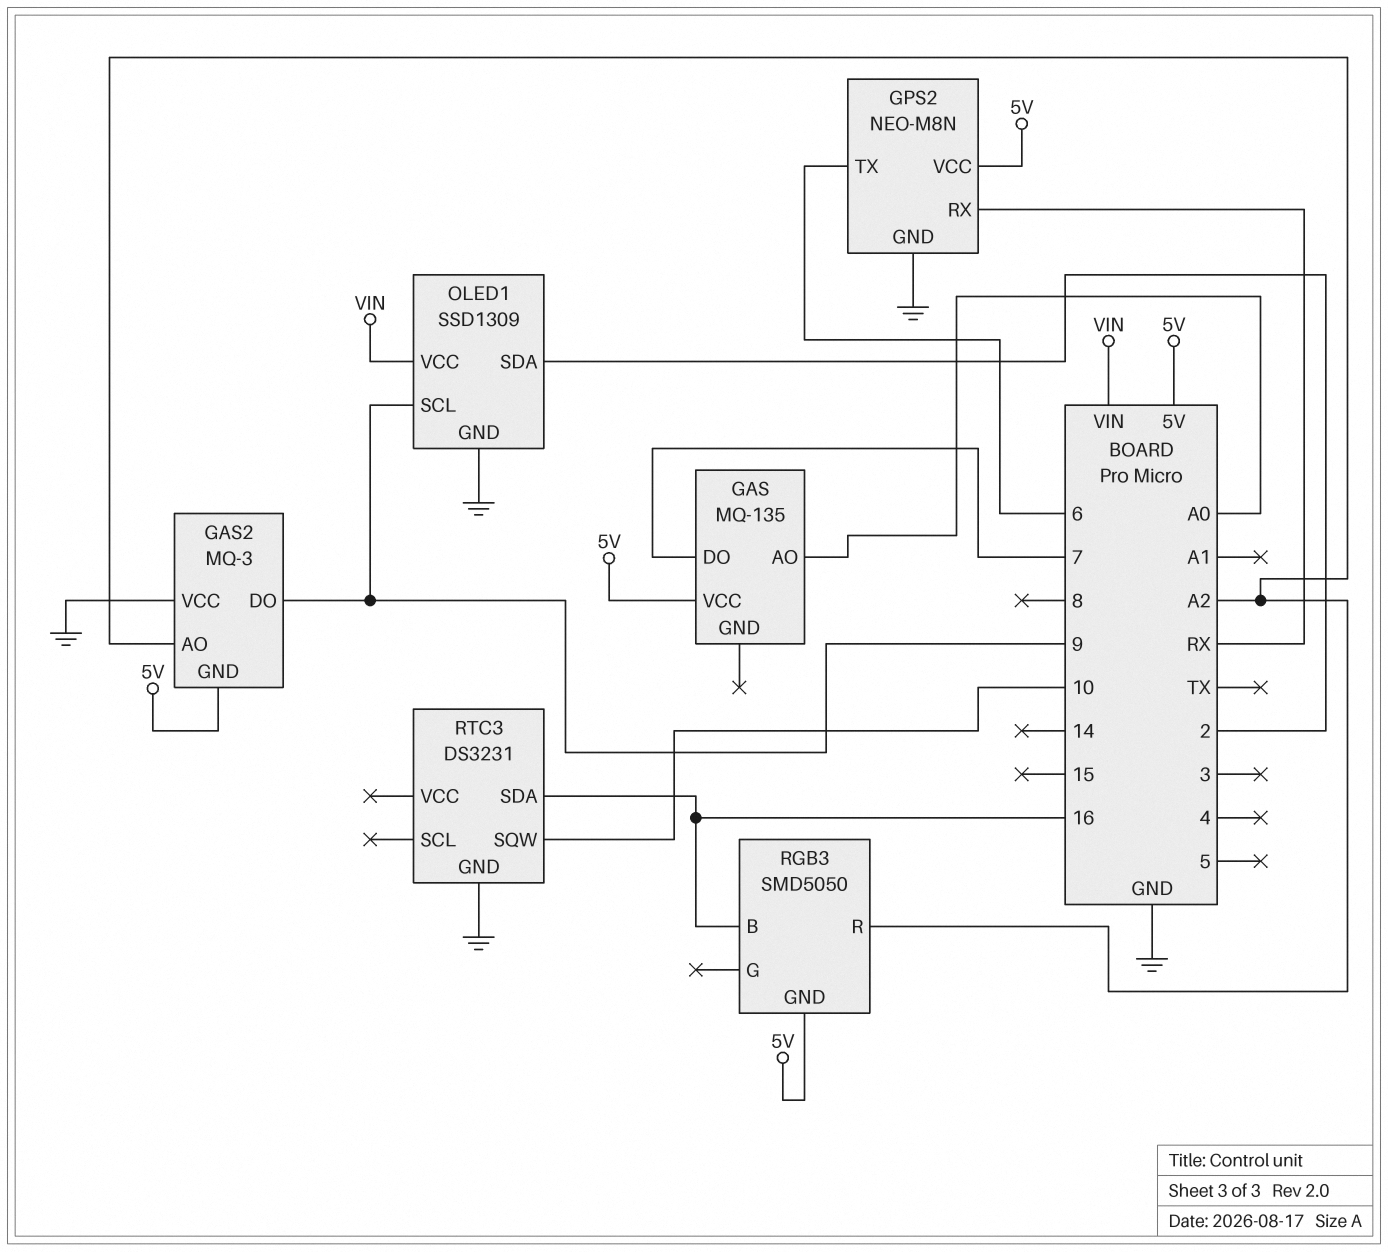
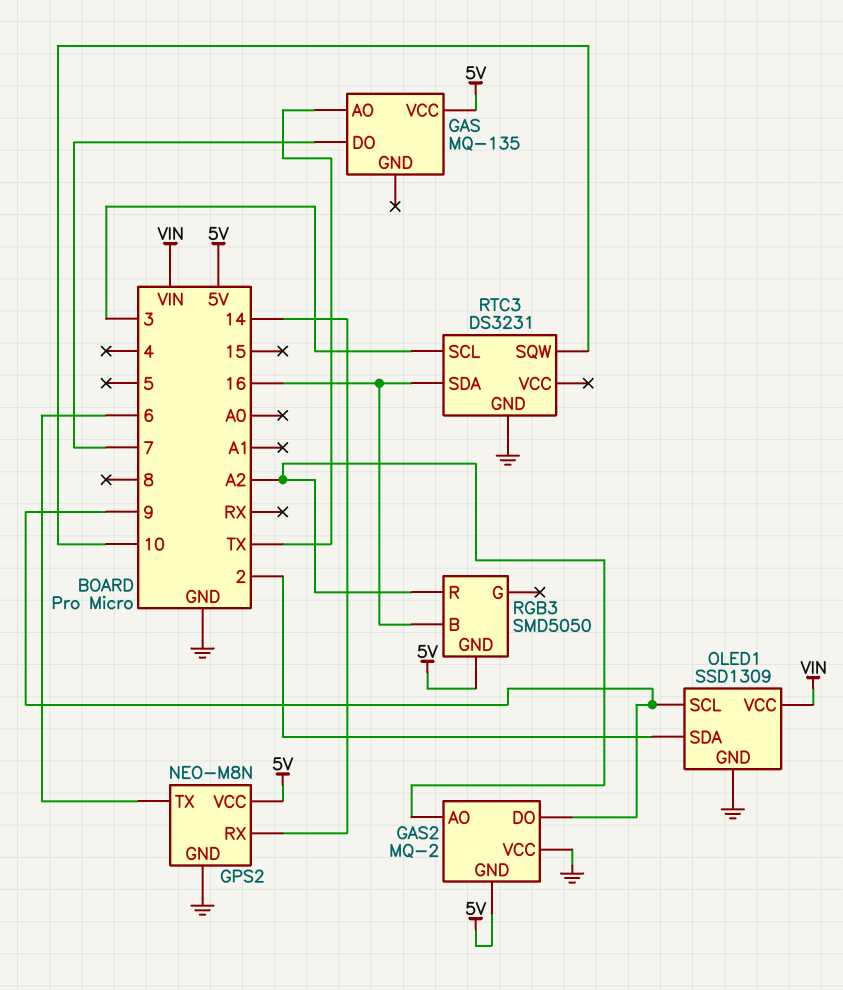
GAS pin AO: A0 -> TX
GAS2: MQ-3 -> MQ-2
GPS2 pin RX: RX -> 14
RTC3 pin SCL: none -> 3

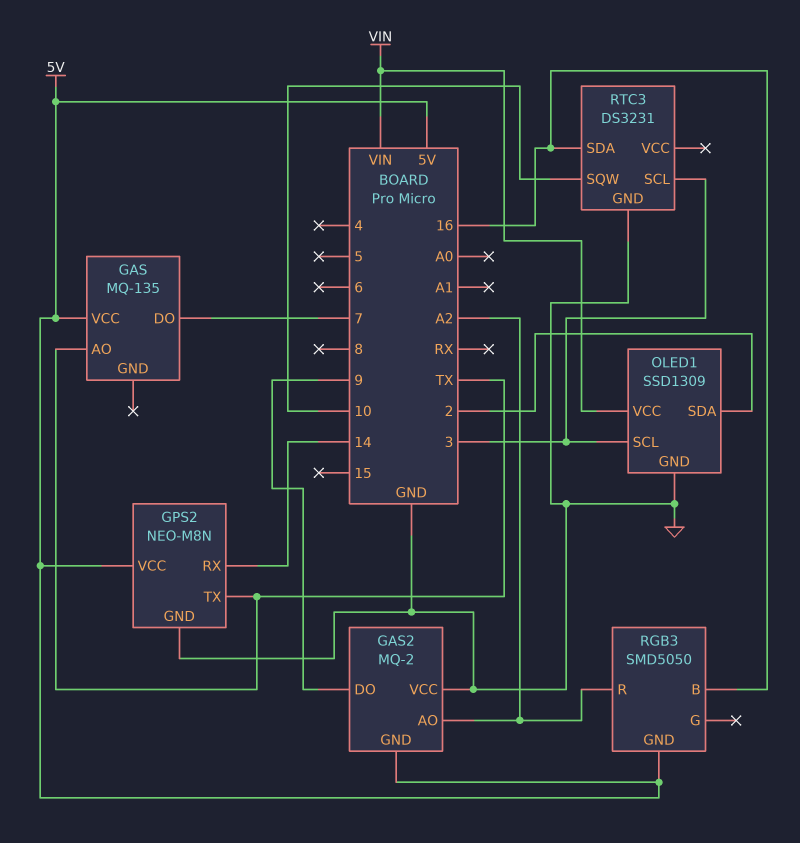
GPS2 pin TX: 6 -> TX
OLED1 pin SCL: 9 -> 3

